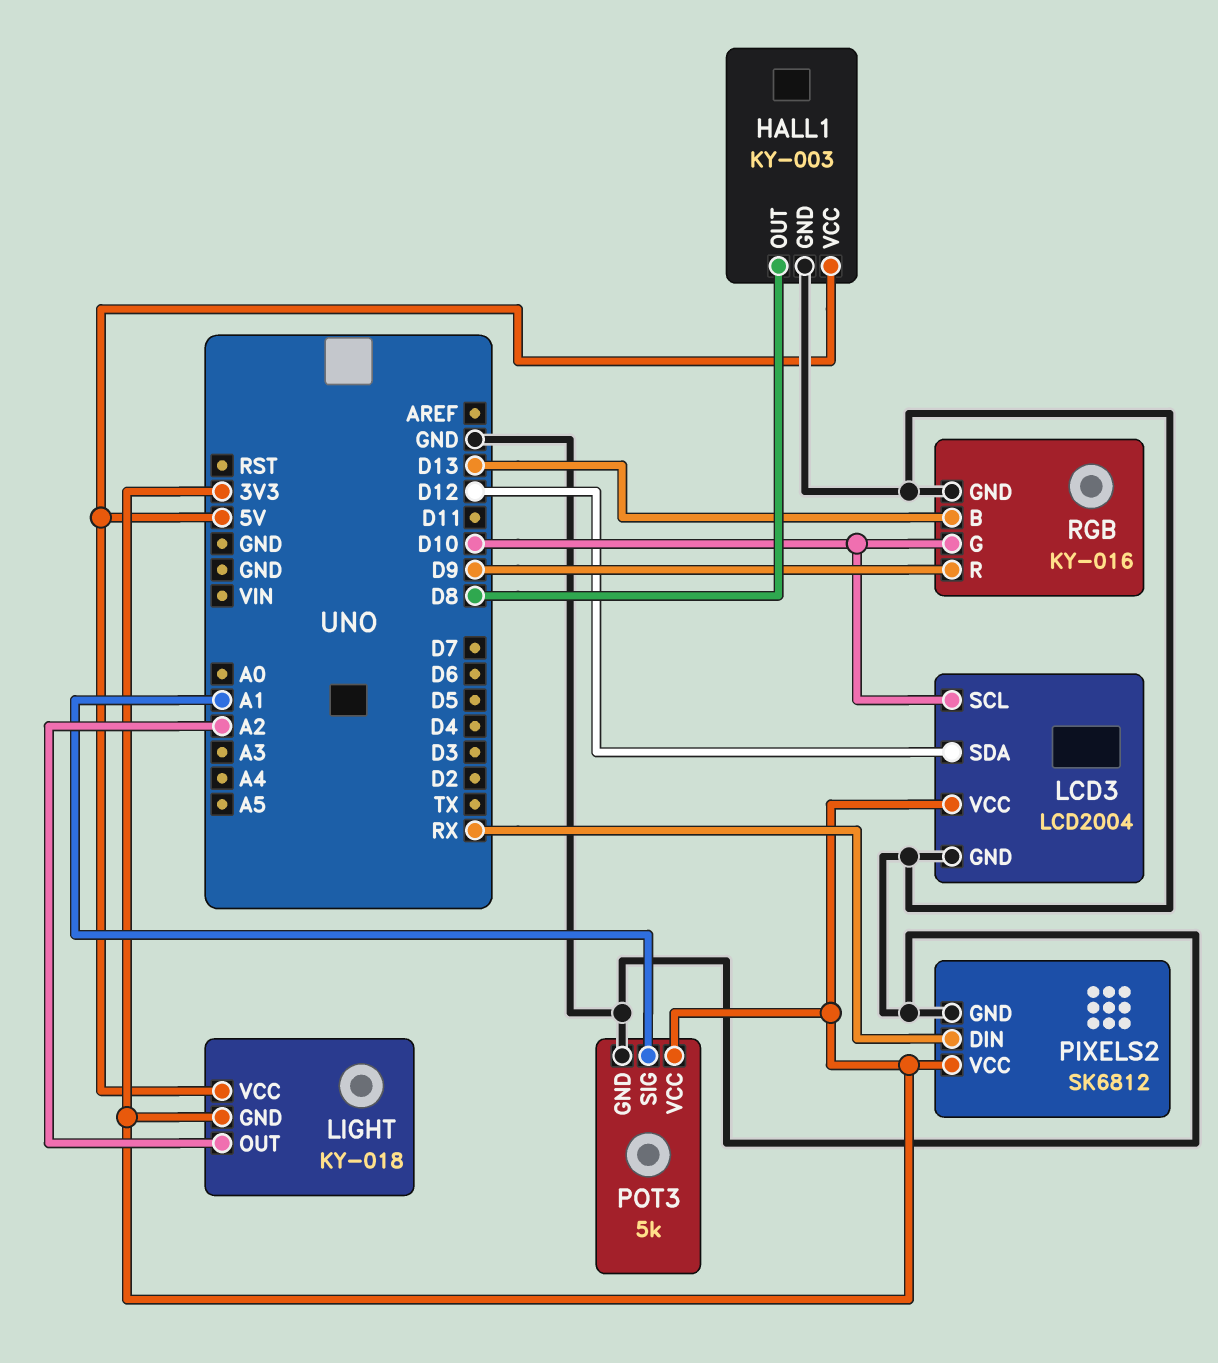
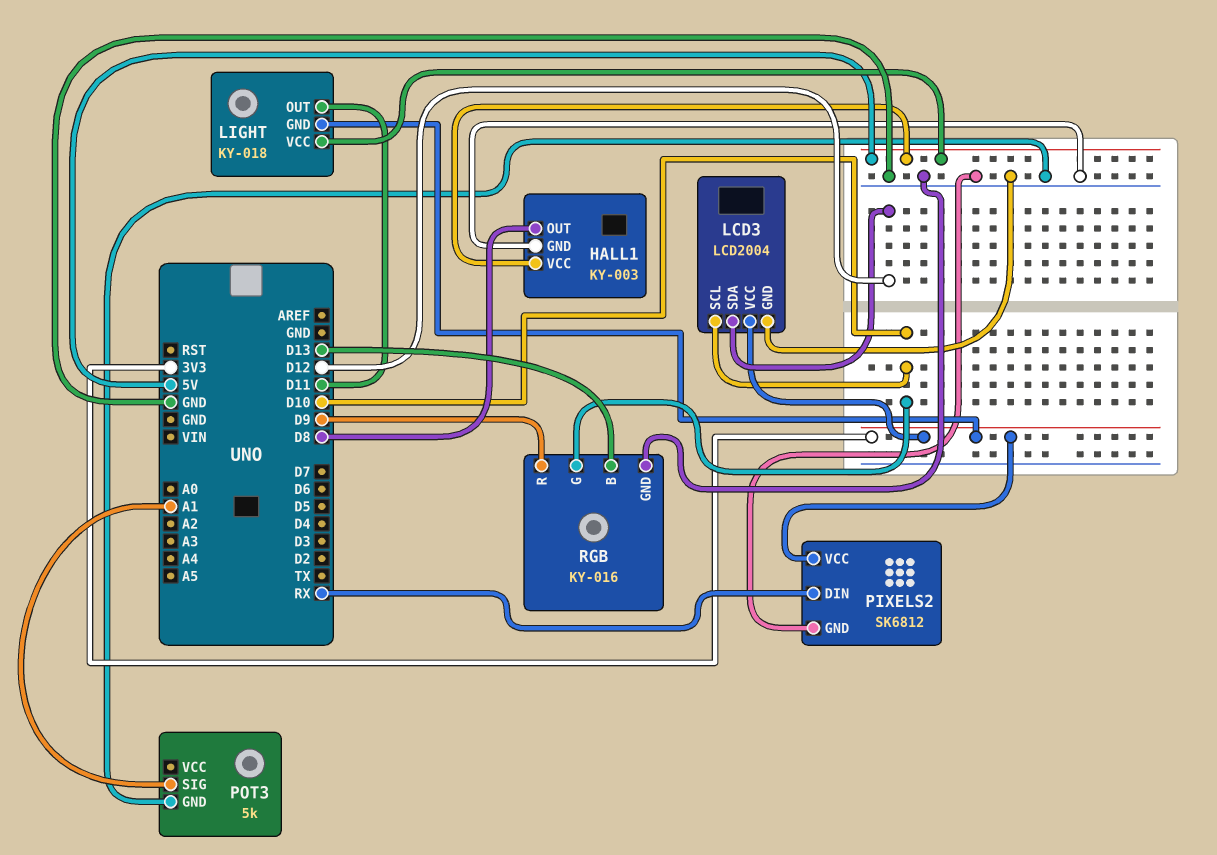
LIGHT pin OUT: A2 -> D11
POT3 pin VCC: 3V3 -> none

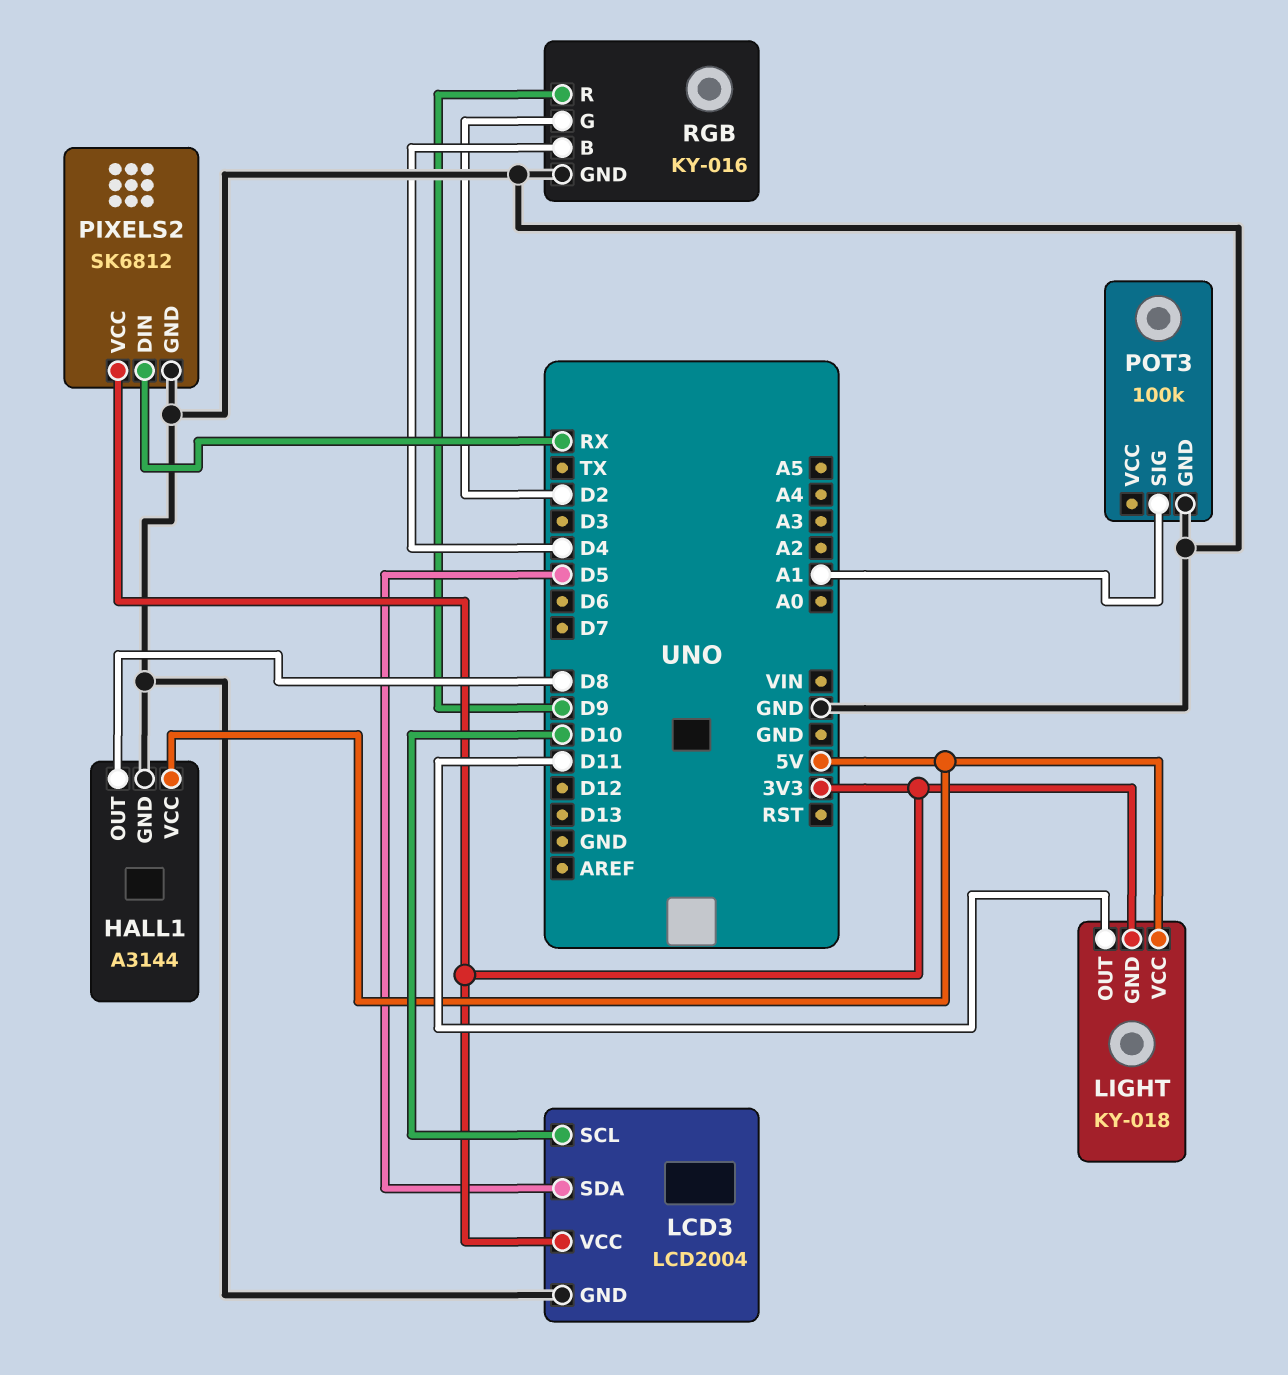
HALL1: KY-003 -> A3144
LCD3 pin SDA: D12 -> D5
POT3: 5k -> 100k
RGB pin B: D13 -> D4
RGB pin G: D10 -> D2

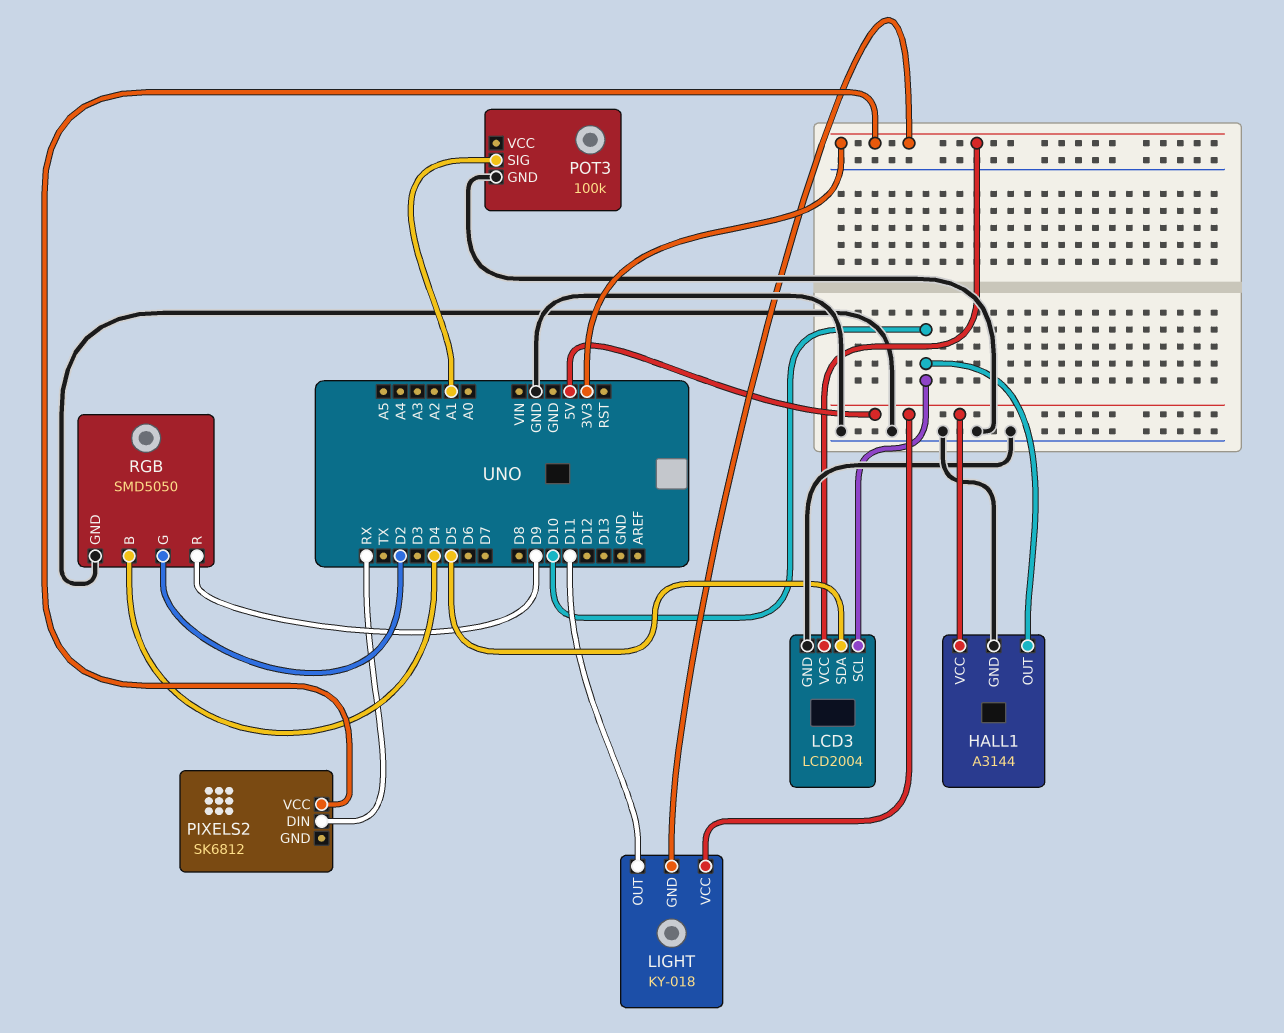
HALL1 pin OUT: D8 -> D10
PIXELS2 pin GND: GND -> none
RGB: KY-016 -> SMD5050

